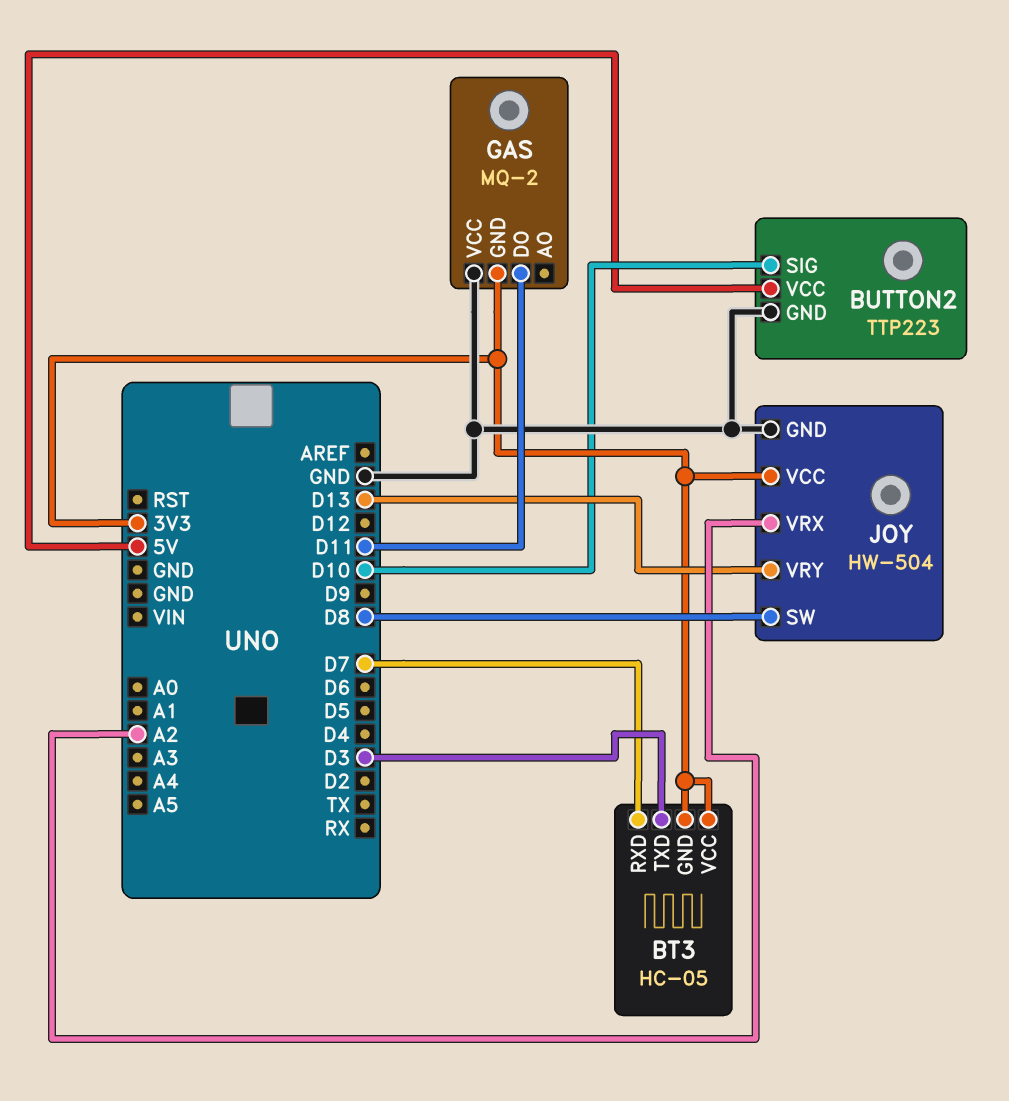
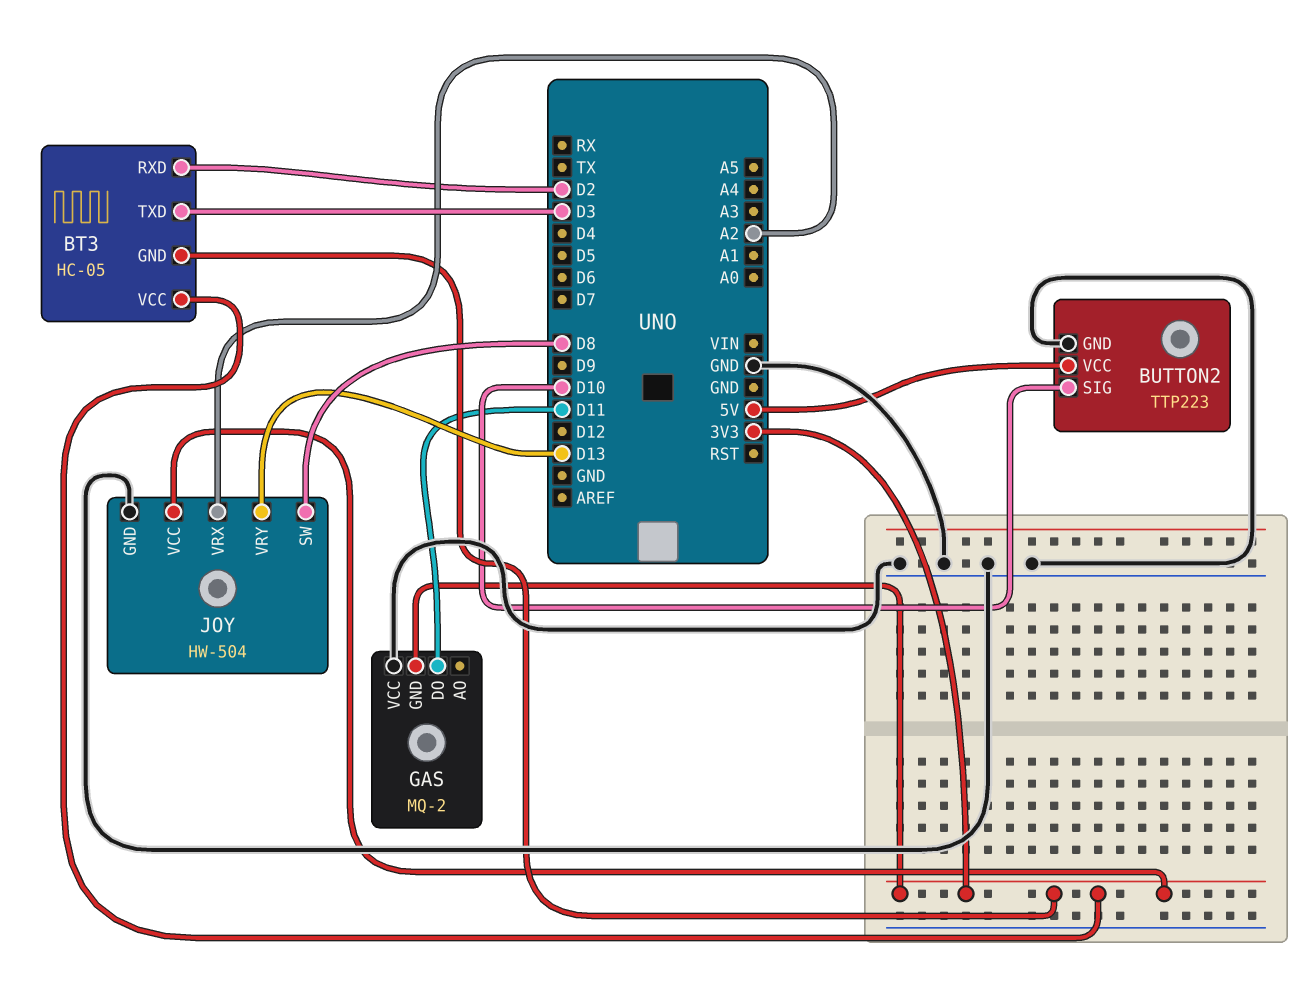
BT3 pin RXD: D7 -> D2

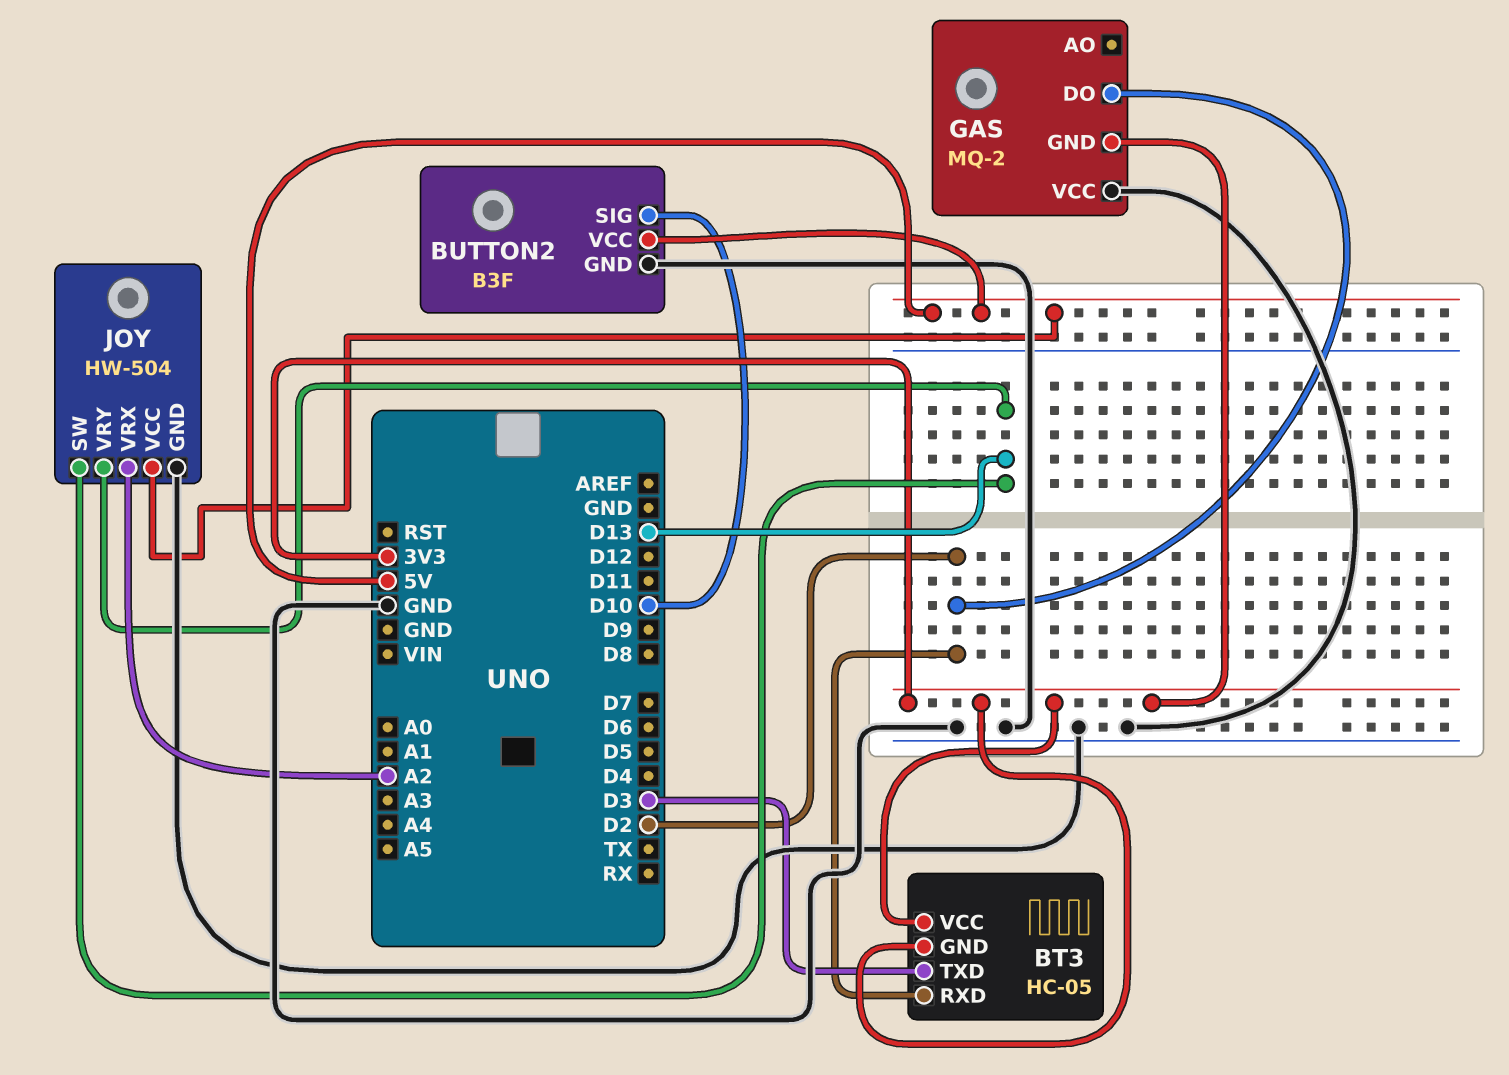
BUTTON2: TTP223 -> B3F
GAS pin DO: D11 -> D2
JOY pin SW: D8 -> D13
JOY pin VCC: 3V3 -> 5V

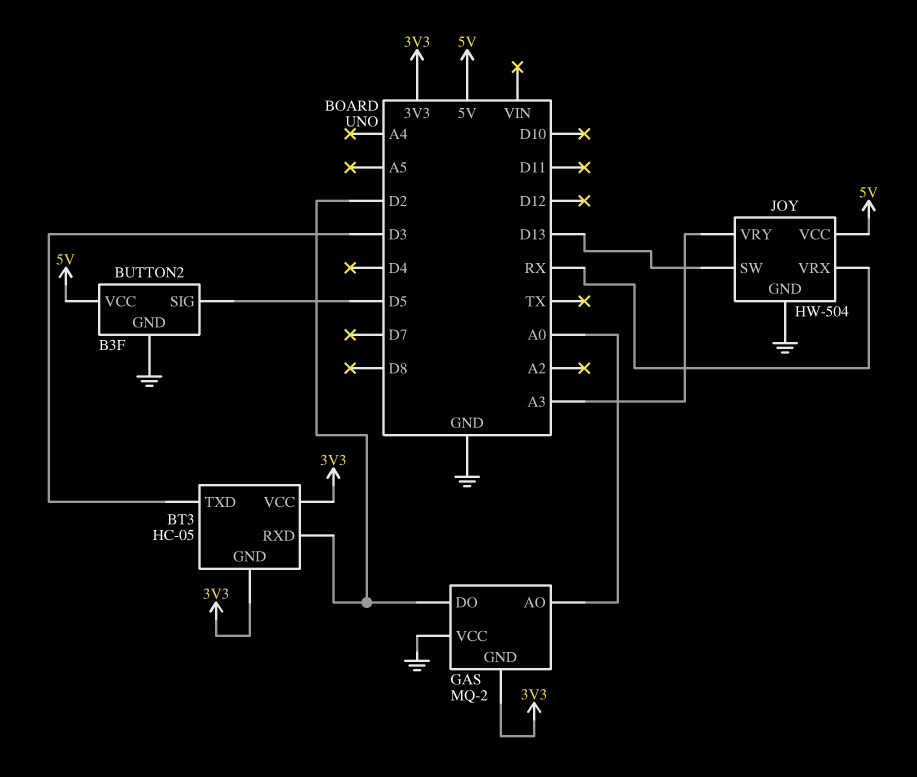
BUTTON2 pin SIG: D10 -> D5
GAS pin AO: none -> A0
JOY pin VRX: A2 -> RX
JOY pin VRY: D13 -> A3

